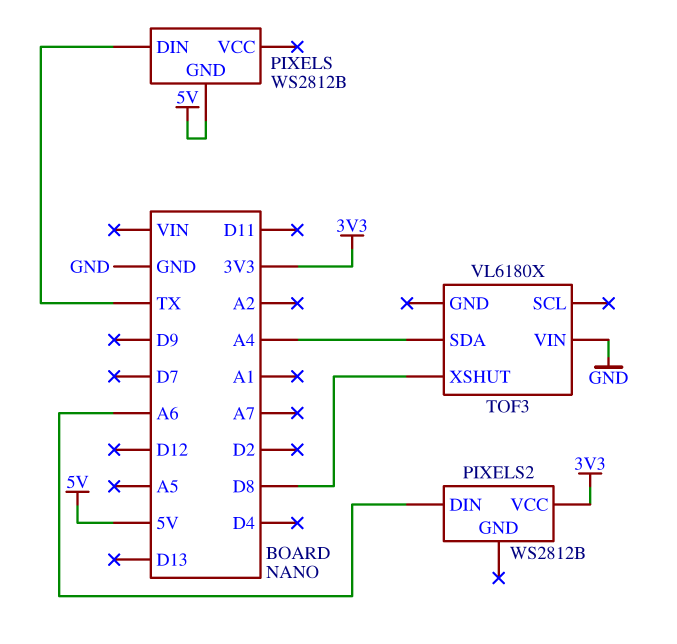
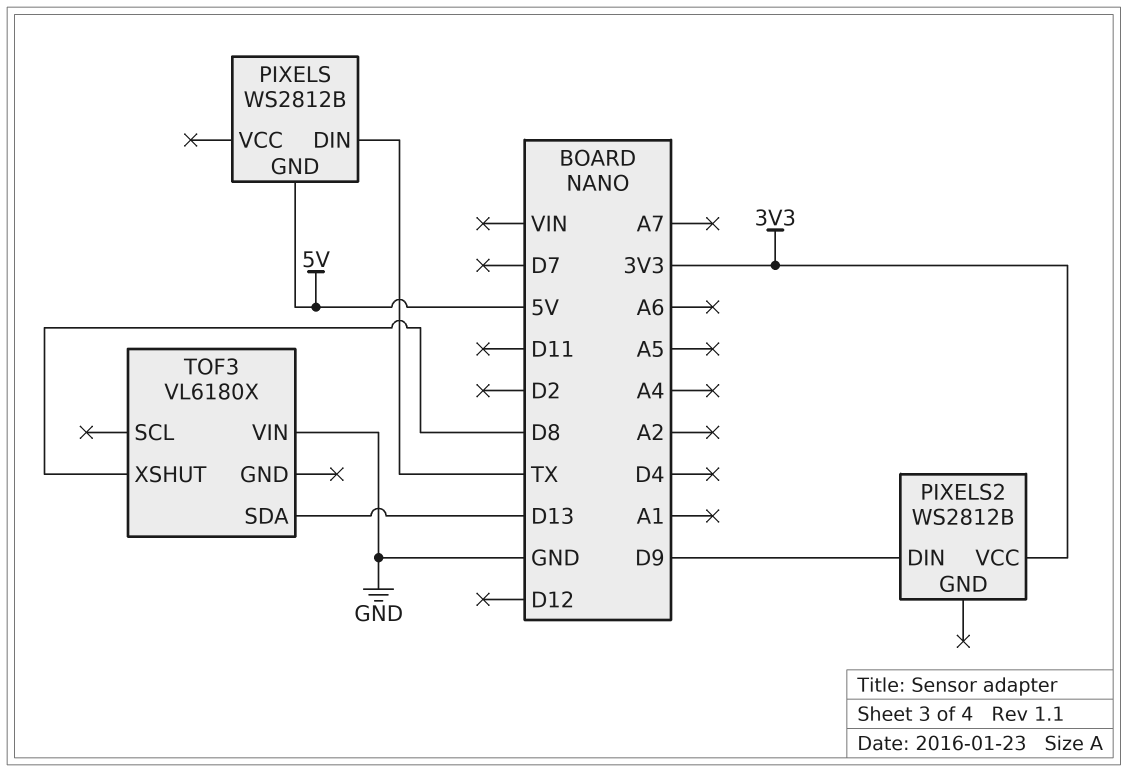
PIXELS2 pin DIN: A6 -> D9
TOF3 pin SDA: A4 -> D13

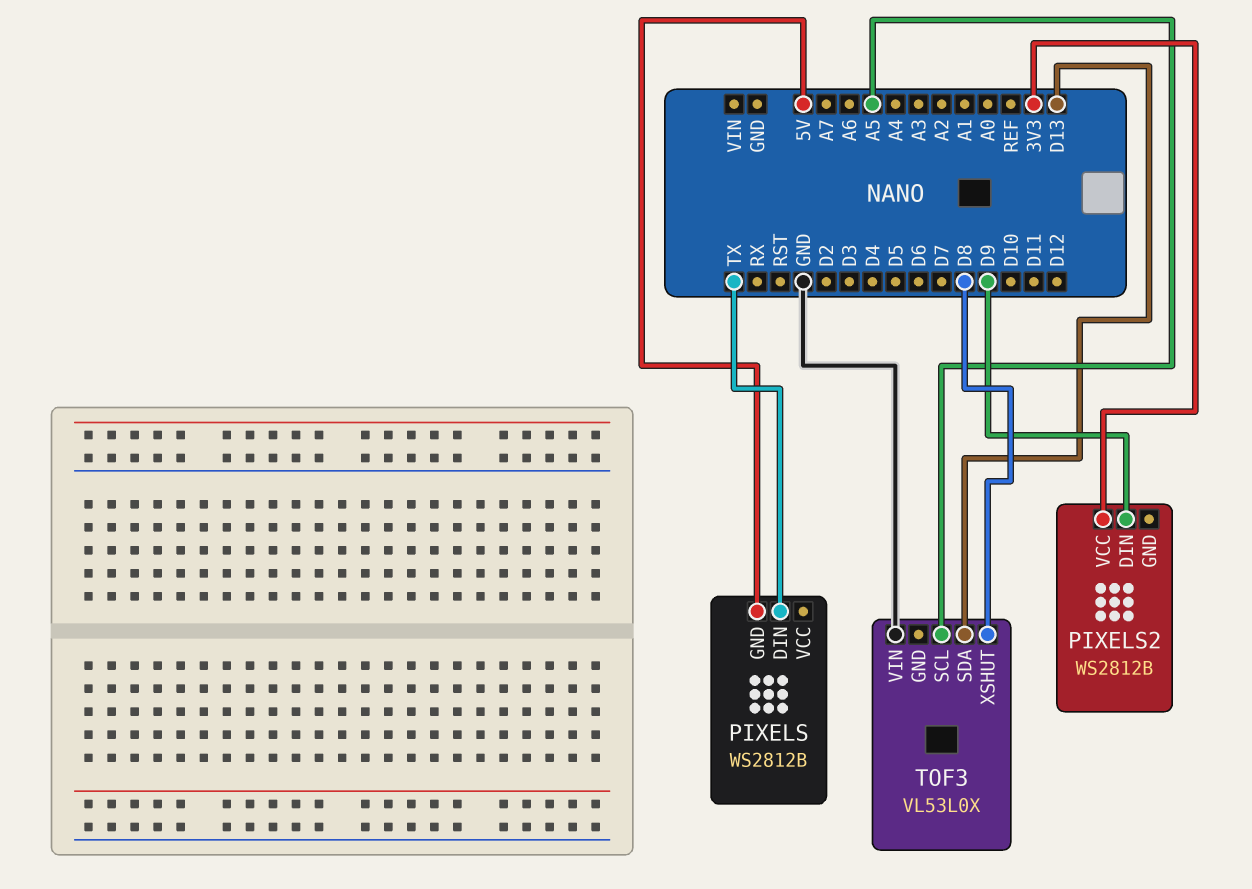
TOF3: VL6180X -> VL53L0X
TOF3 pin SCL: none -> A5

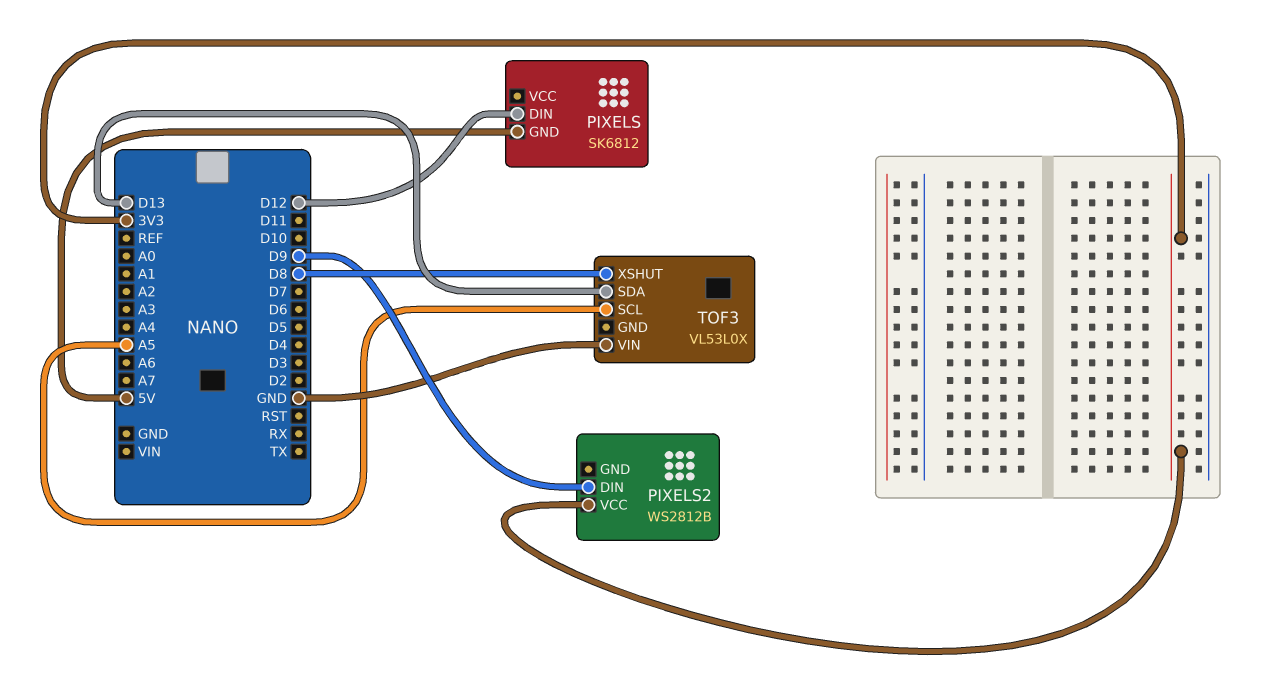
PIXELS: WS2812B -> SK6812
PIXELS pin DIN: TX -> D12

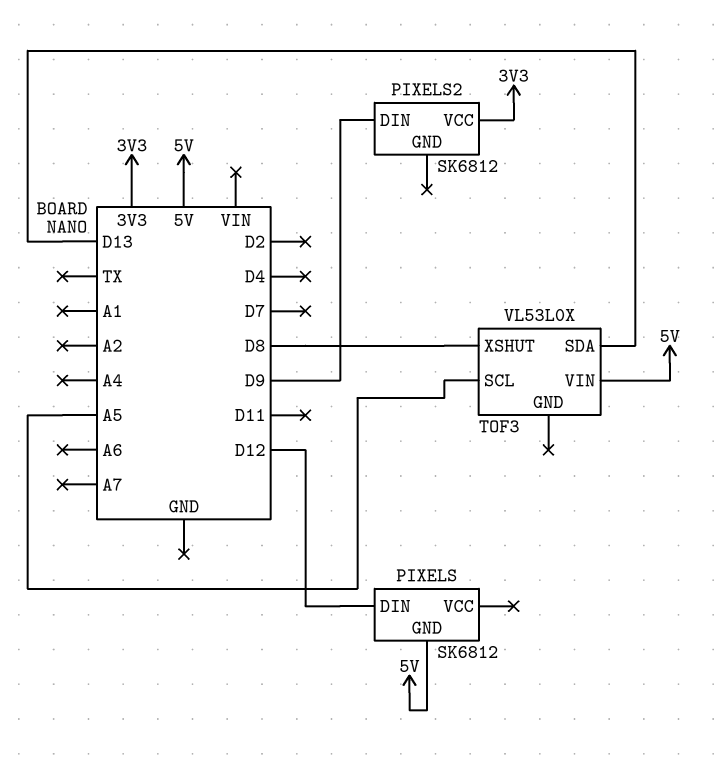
PIXELS2: WS2812B -> SK6812
TOF3 pin VIN: GND -> 5V

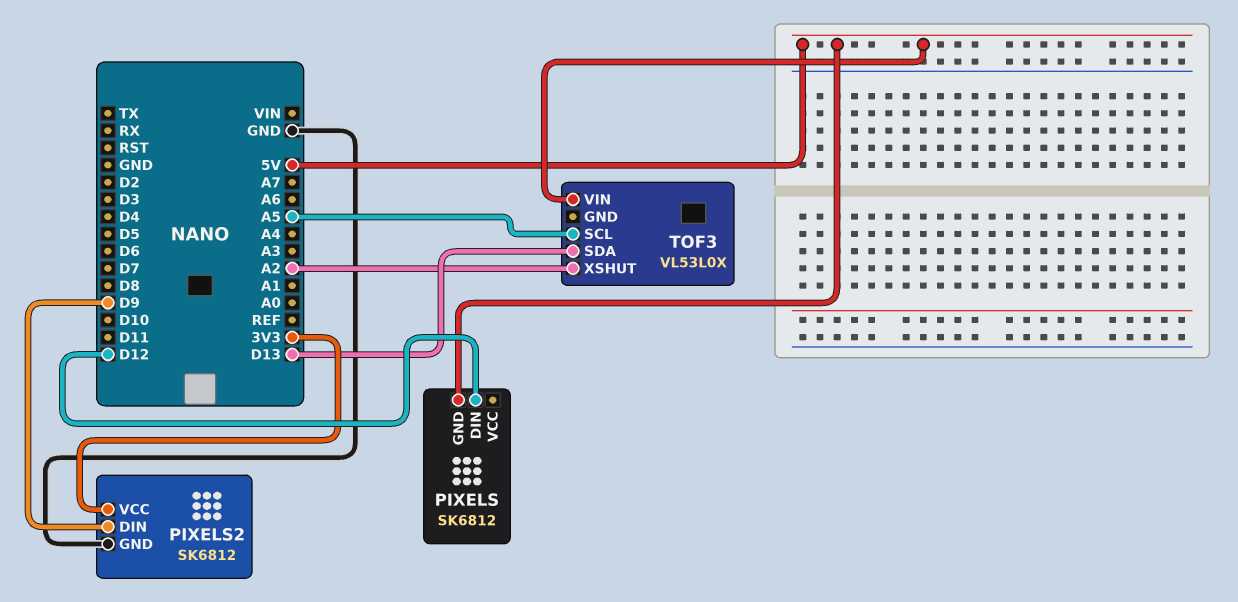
PIXELS2 pin GND: none -> GND
TOF3 pin XSHUT: D8 -> A2

